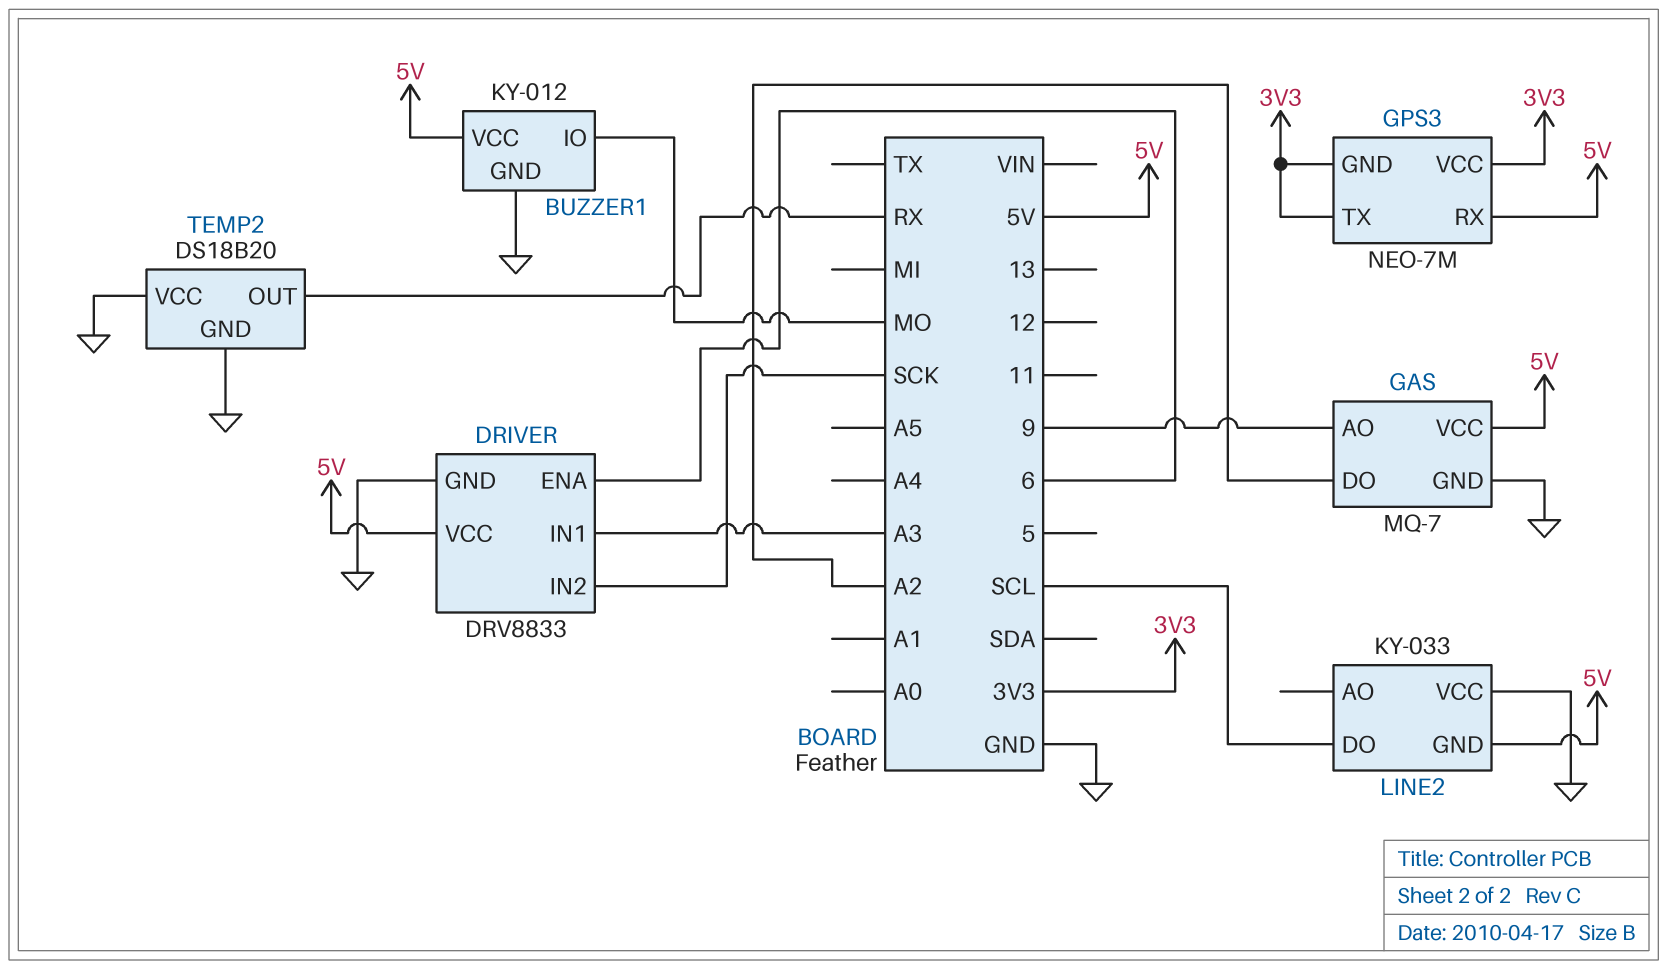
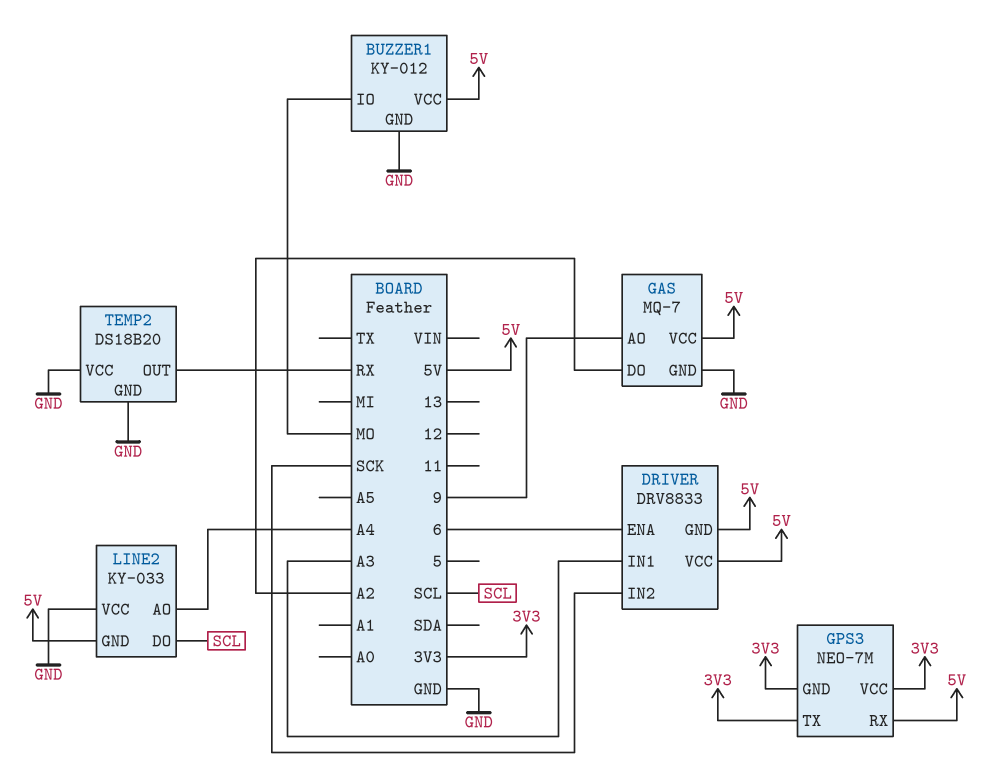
DRIVER pin GND: GND -> 5V
LINE2 pin AO: none -> A4

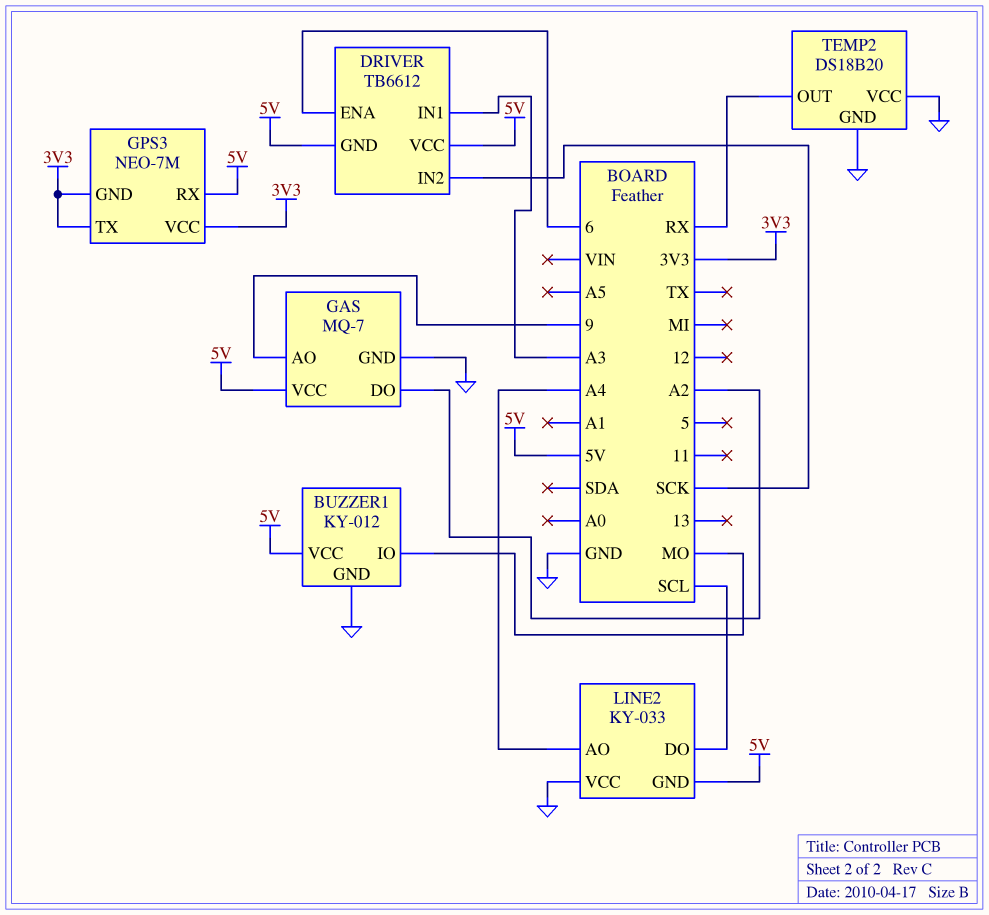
DRIVER: DRV8833 -> TB6612

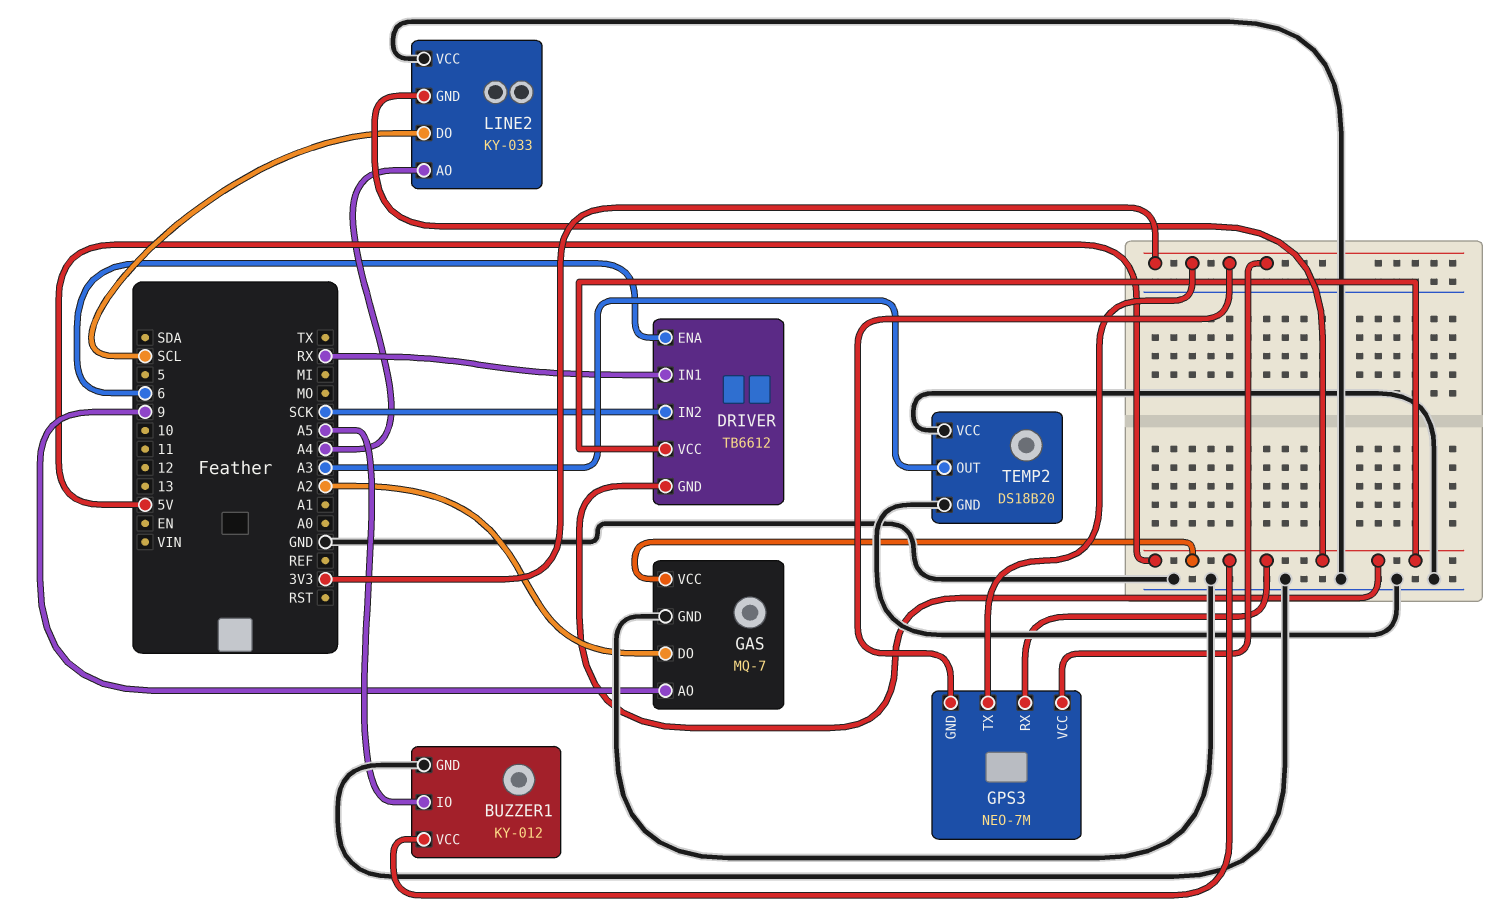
BUZZER1 pin IO: MO -> A5
DRIVER pin IN1: A3 -> RX
TEMP2 pin OUT: RX -> A3

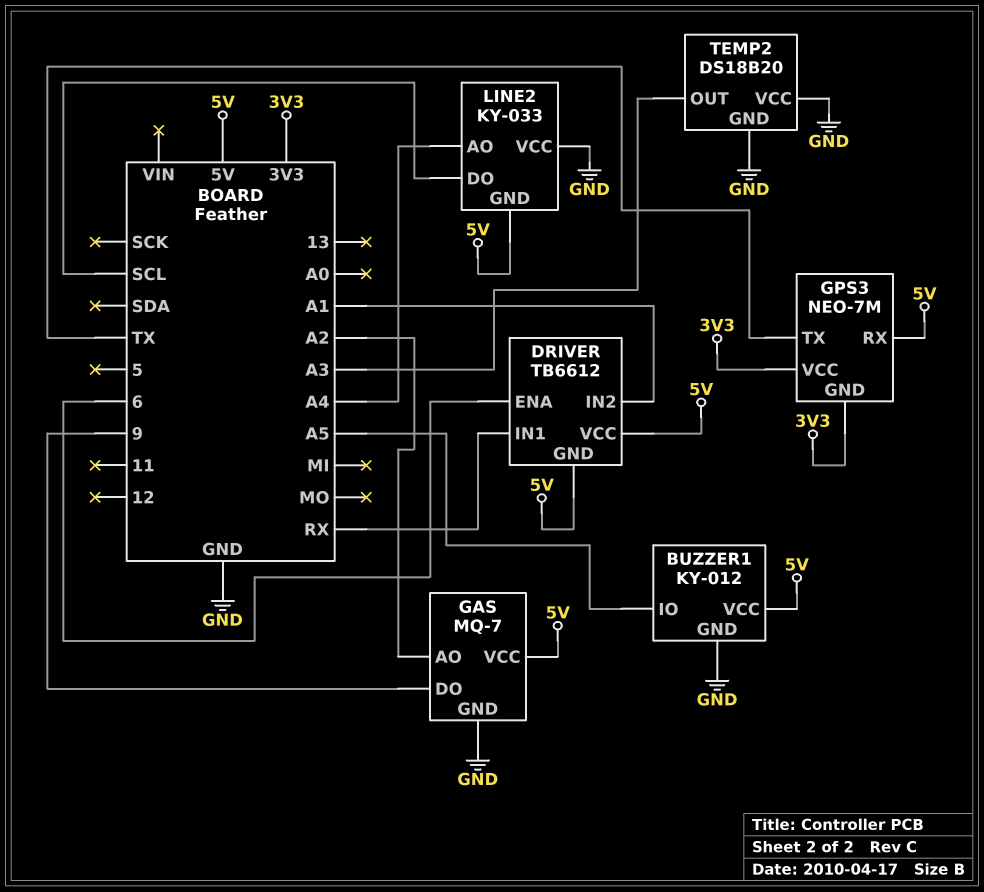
DRIVER pin IN2: SCK -> A1
GAS pin AO: 9 -> A2
GAS pin DO: A2 -> 9
GPS3 pin TX: 3V3 -> TX

